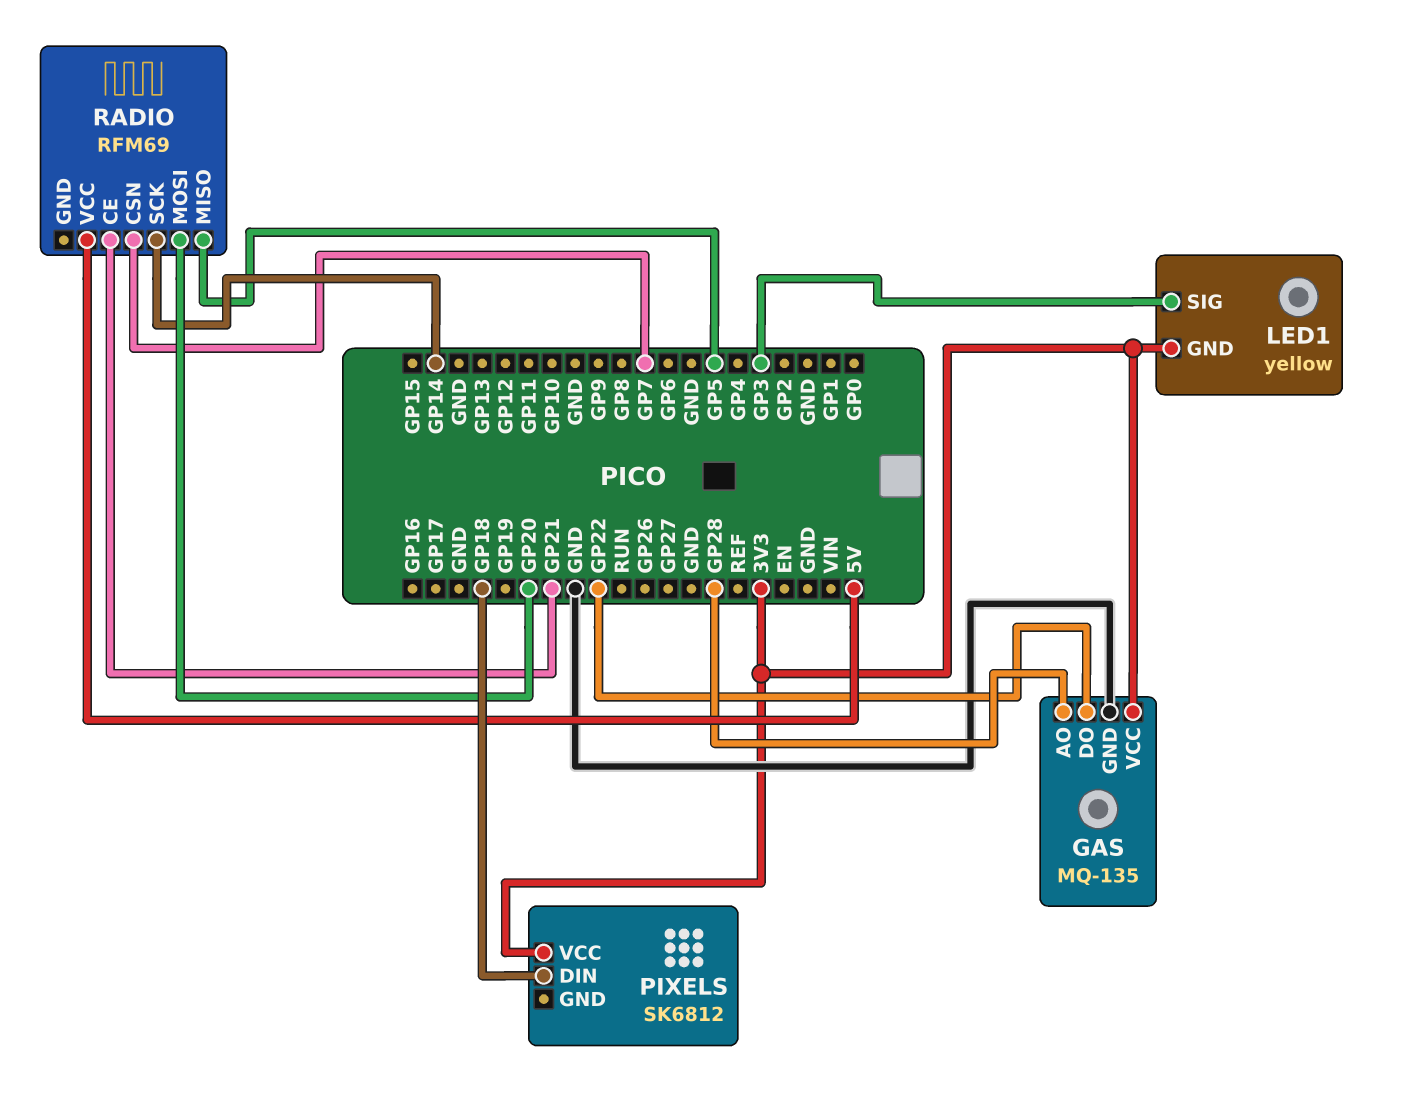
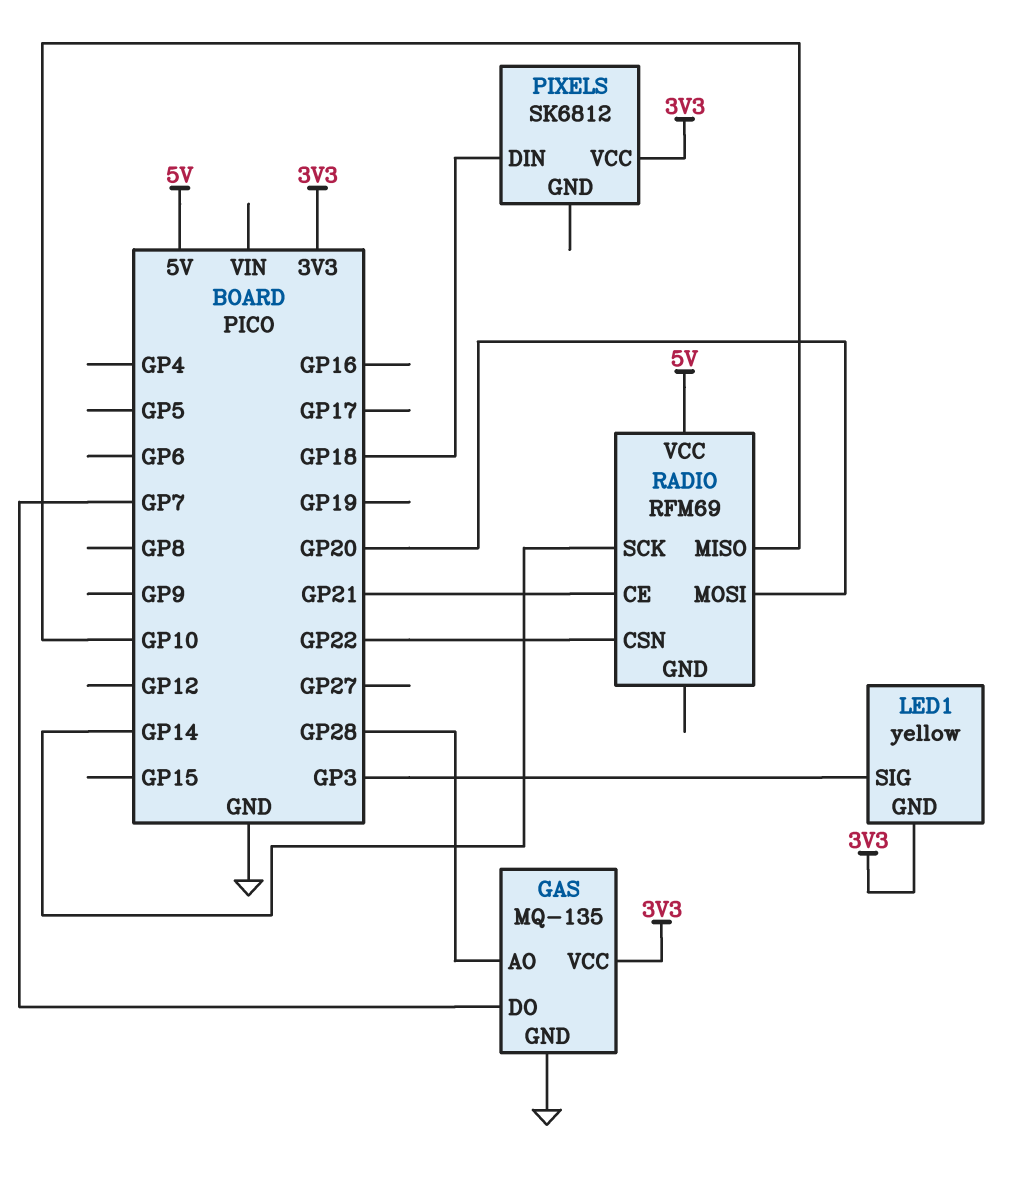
GAS pin DO: GP22 -> GP7
RADIO pin CSN: GP7 -> GP22
RADIO pin MISO: GP5 -> GP10

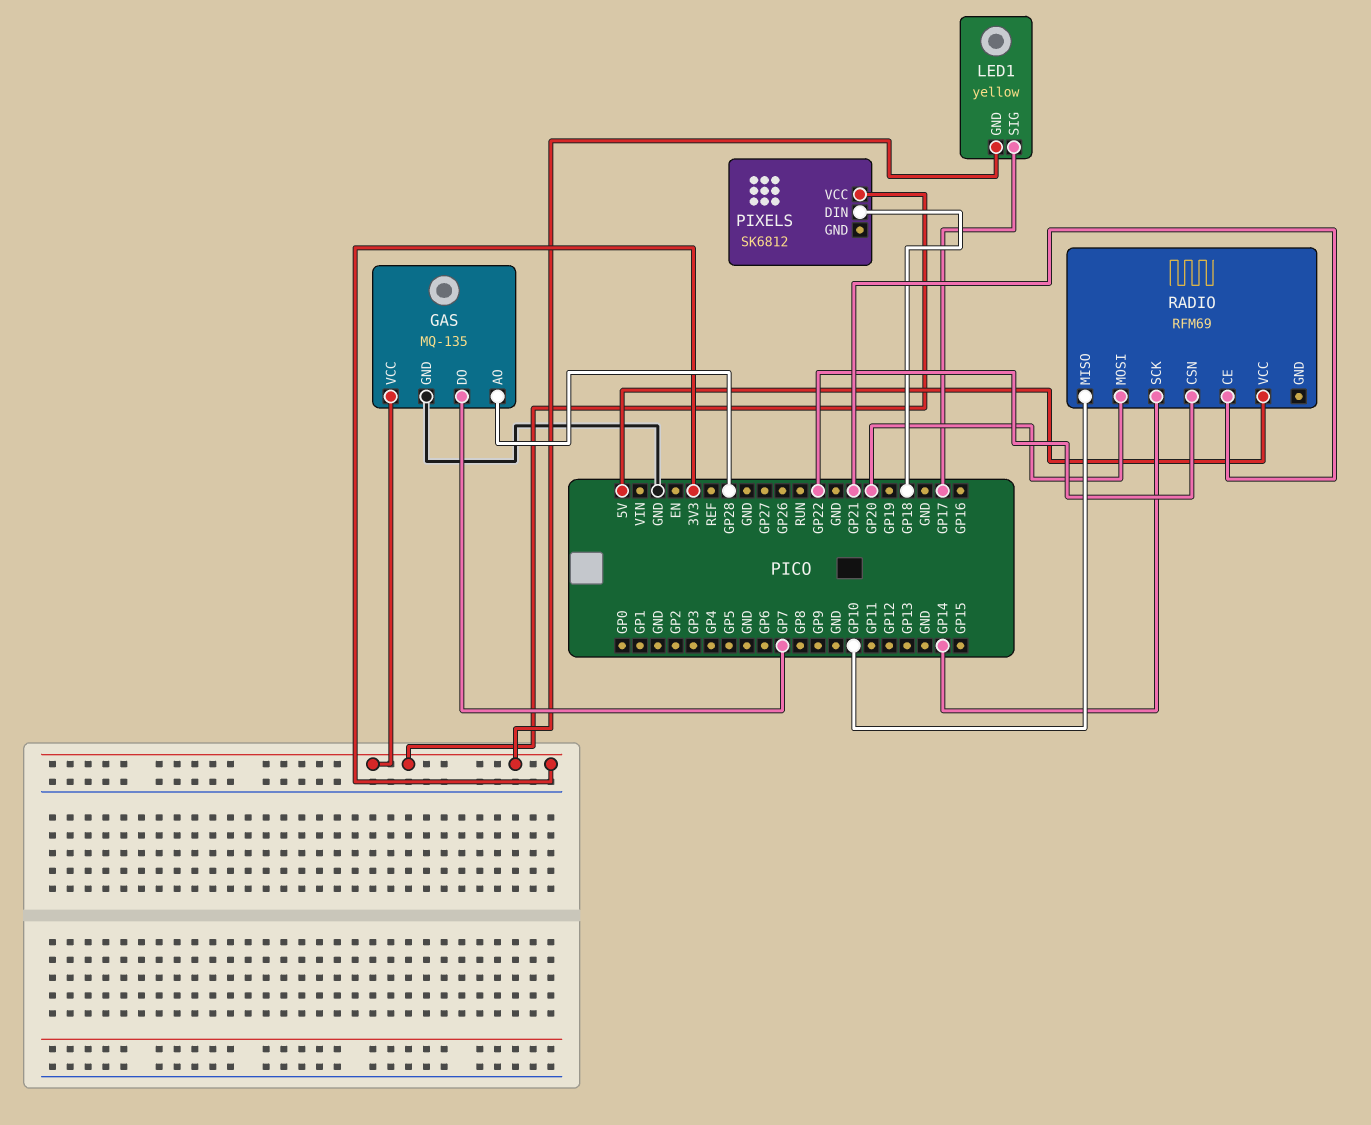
LED1 pin SIG: GP3 -> GP17

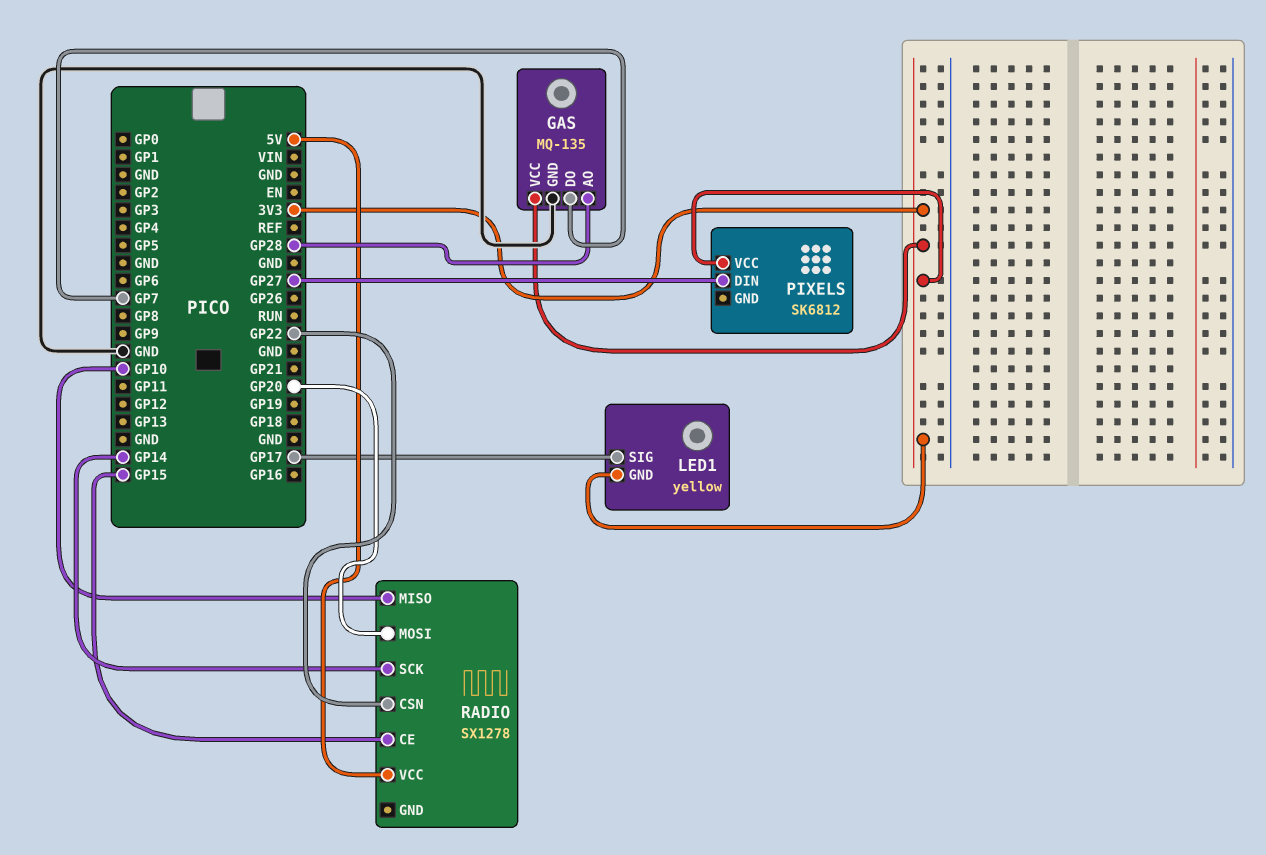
PIXELS pin DIN: GP18 -> GP27
RADIO: RFM69 -> SX1278
RADIO pin CE: GP21 -> GP15

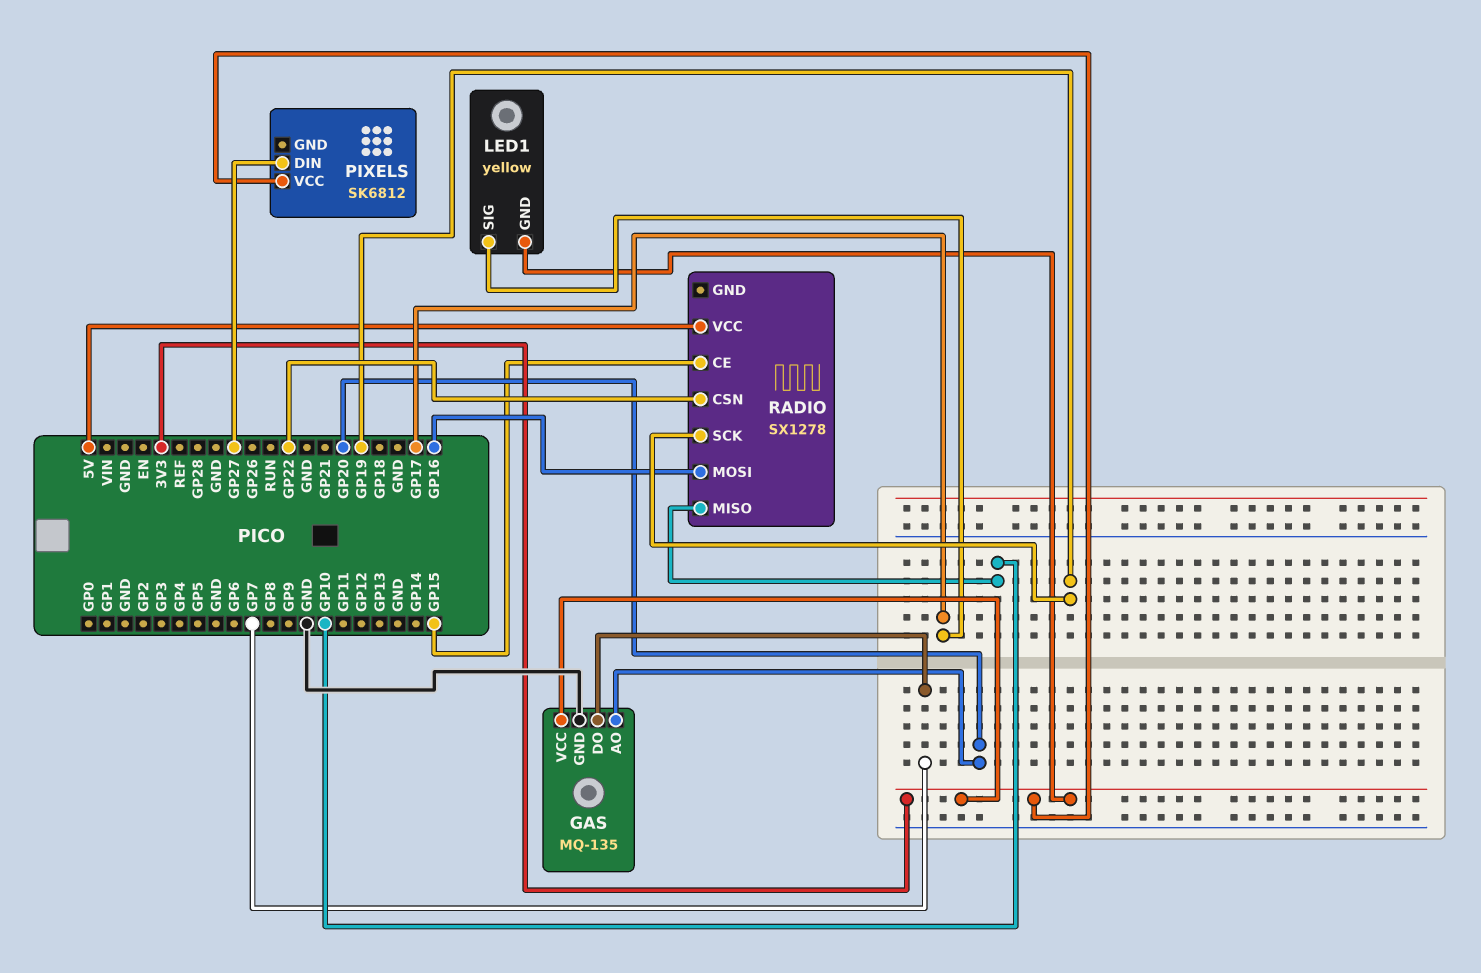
GAS pin AO: GP28 -> GP20
RADIO pin MOSI: GP20 -> GP16
RADIO pin SCK: GP14 -> GP19

